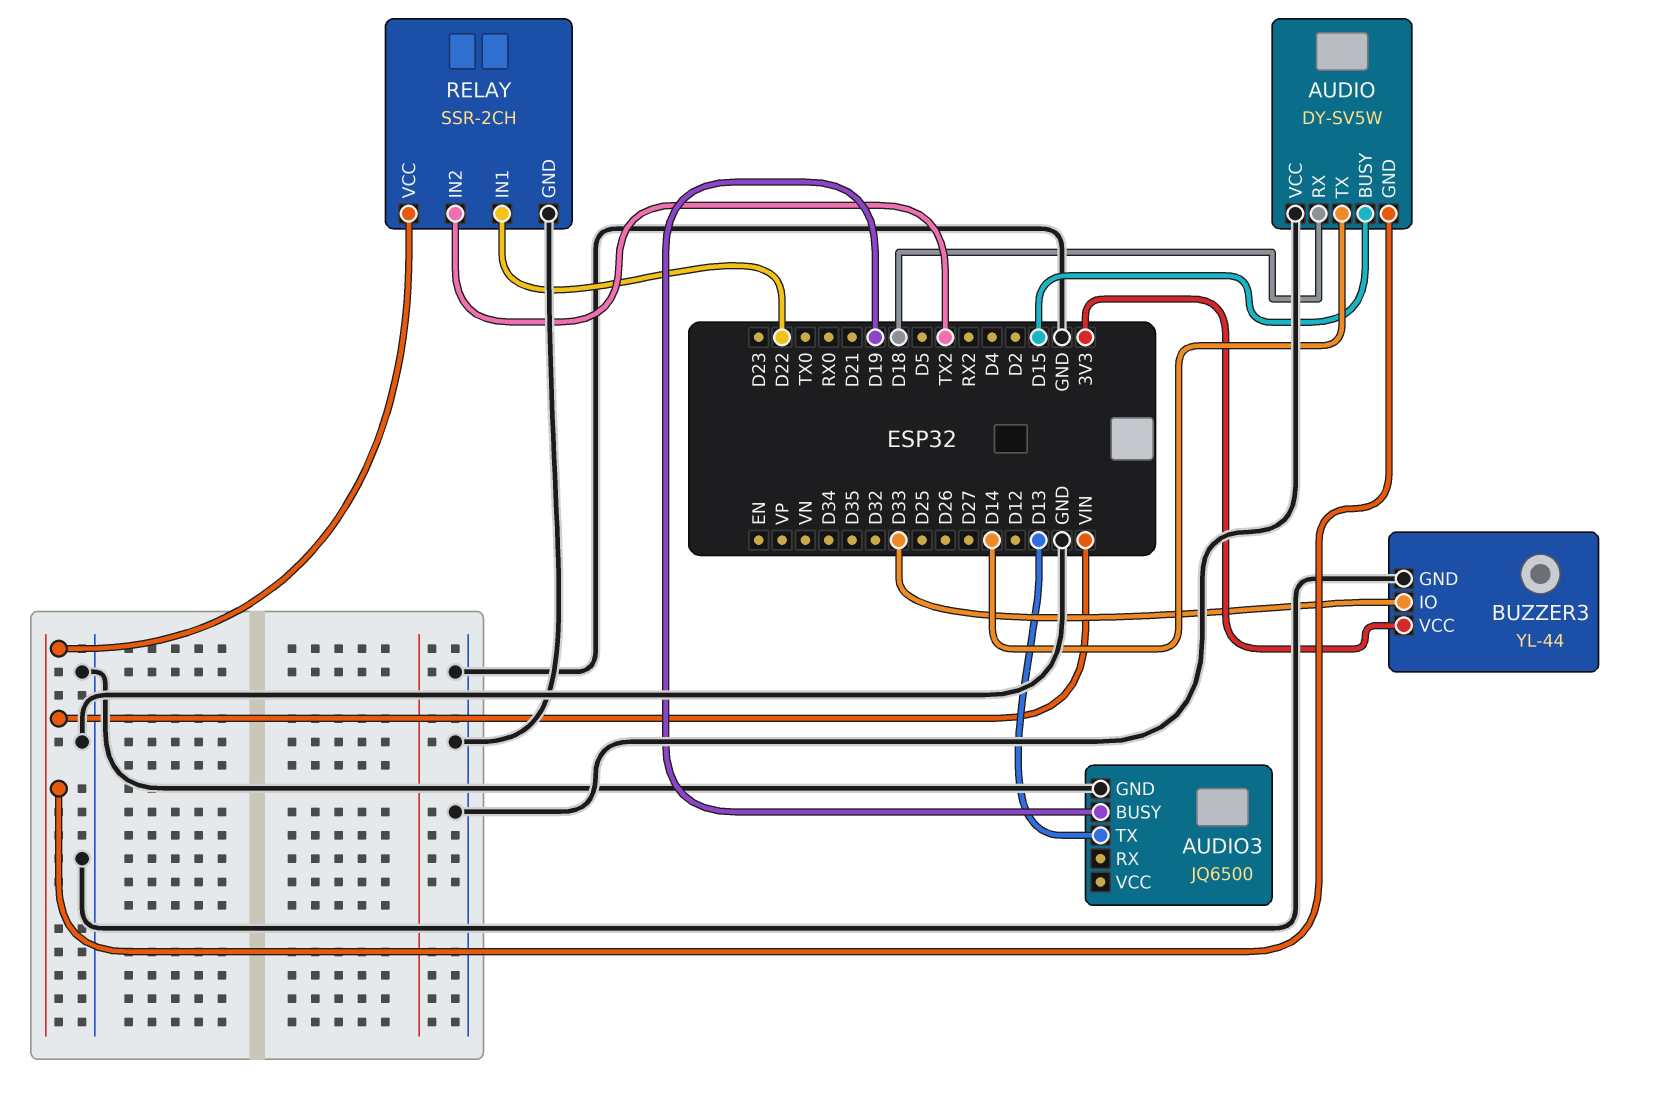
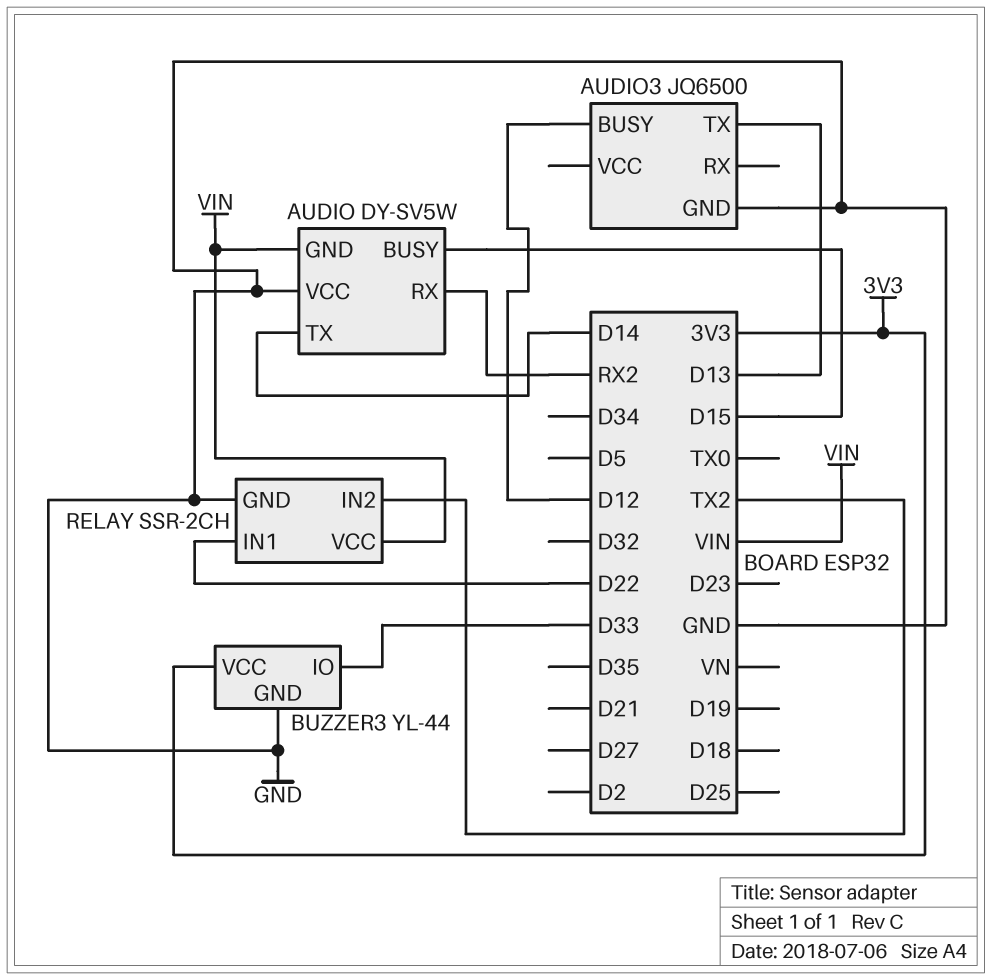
AUDIO pin RX: D18 -> RX2
AUDIO3 pin BUSY: D19 -> D12

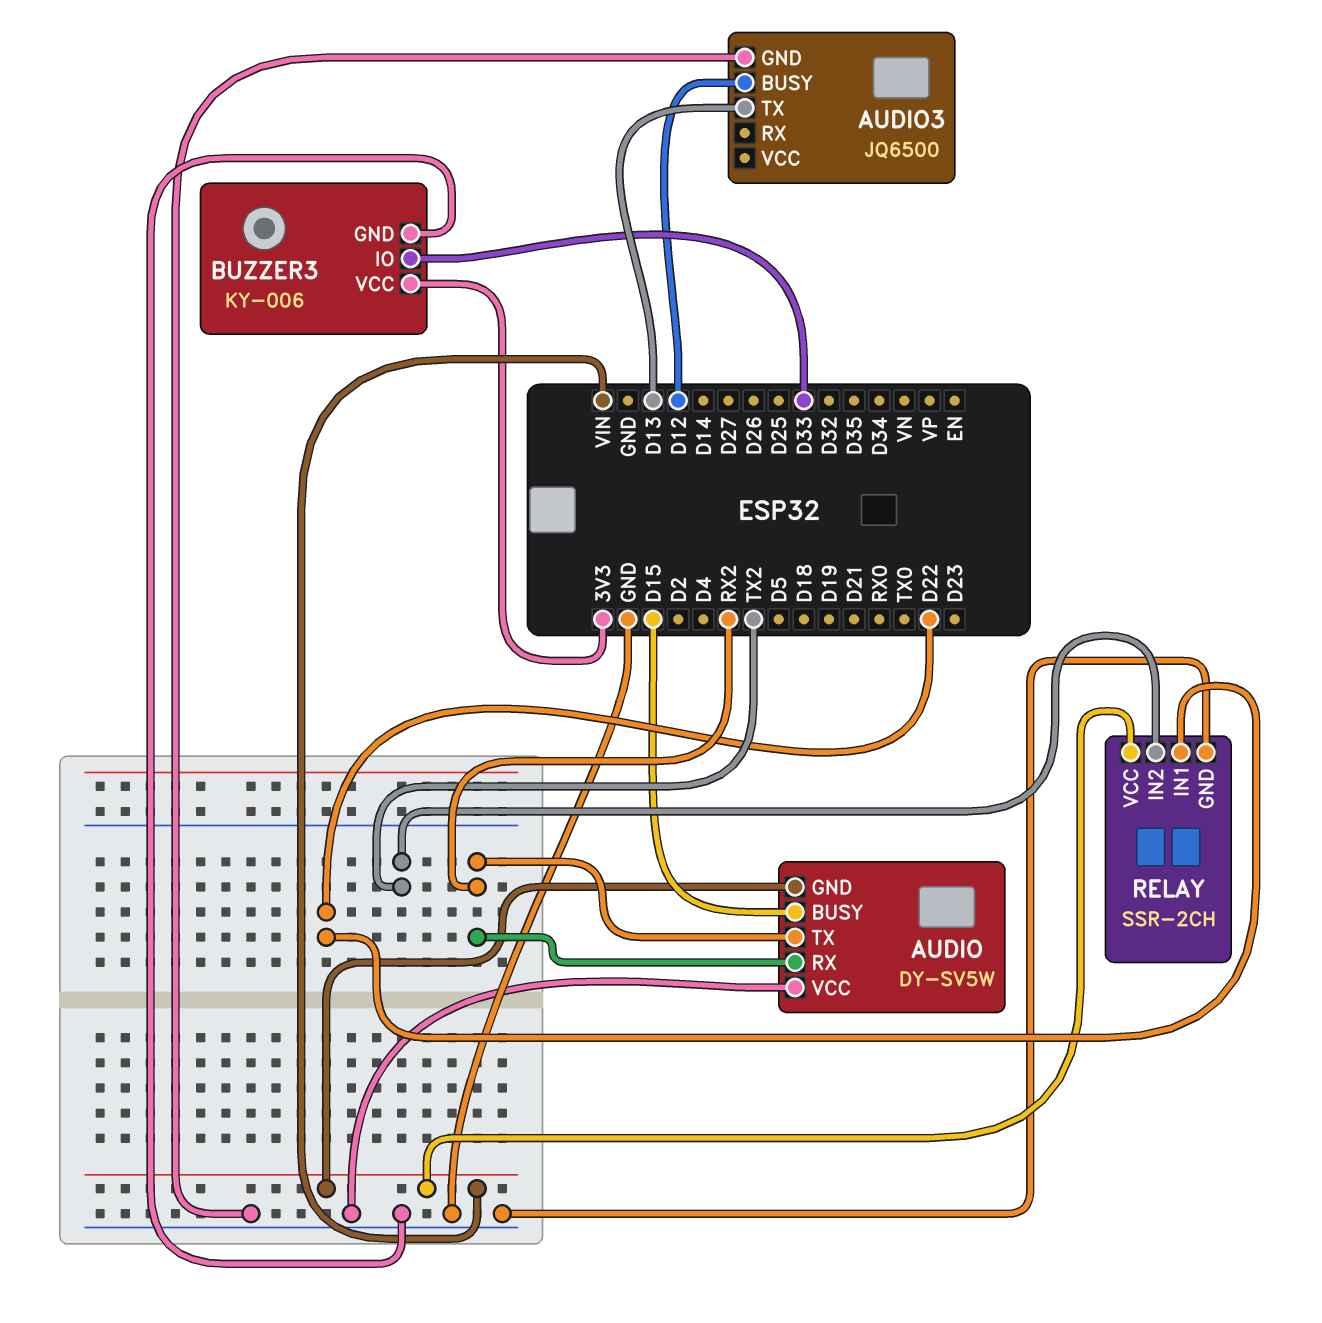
AUDIO pin TX: D14 -> RX2
BUZZER3: YL-44 -> KY-006

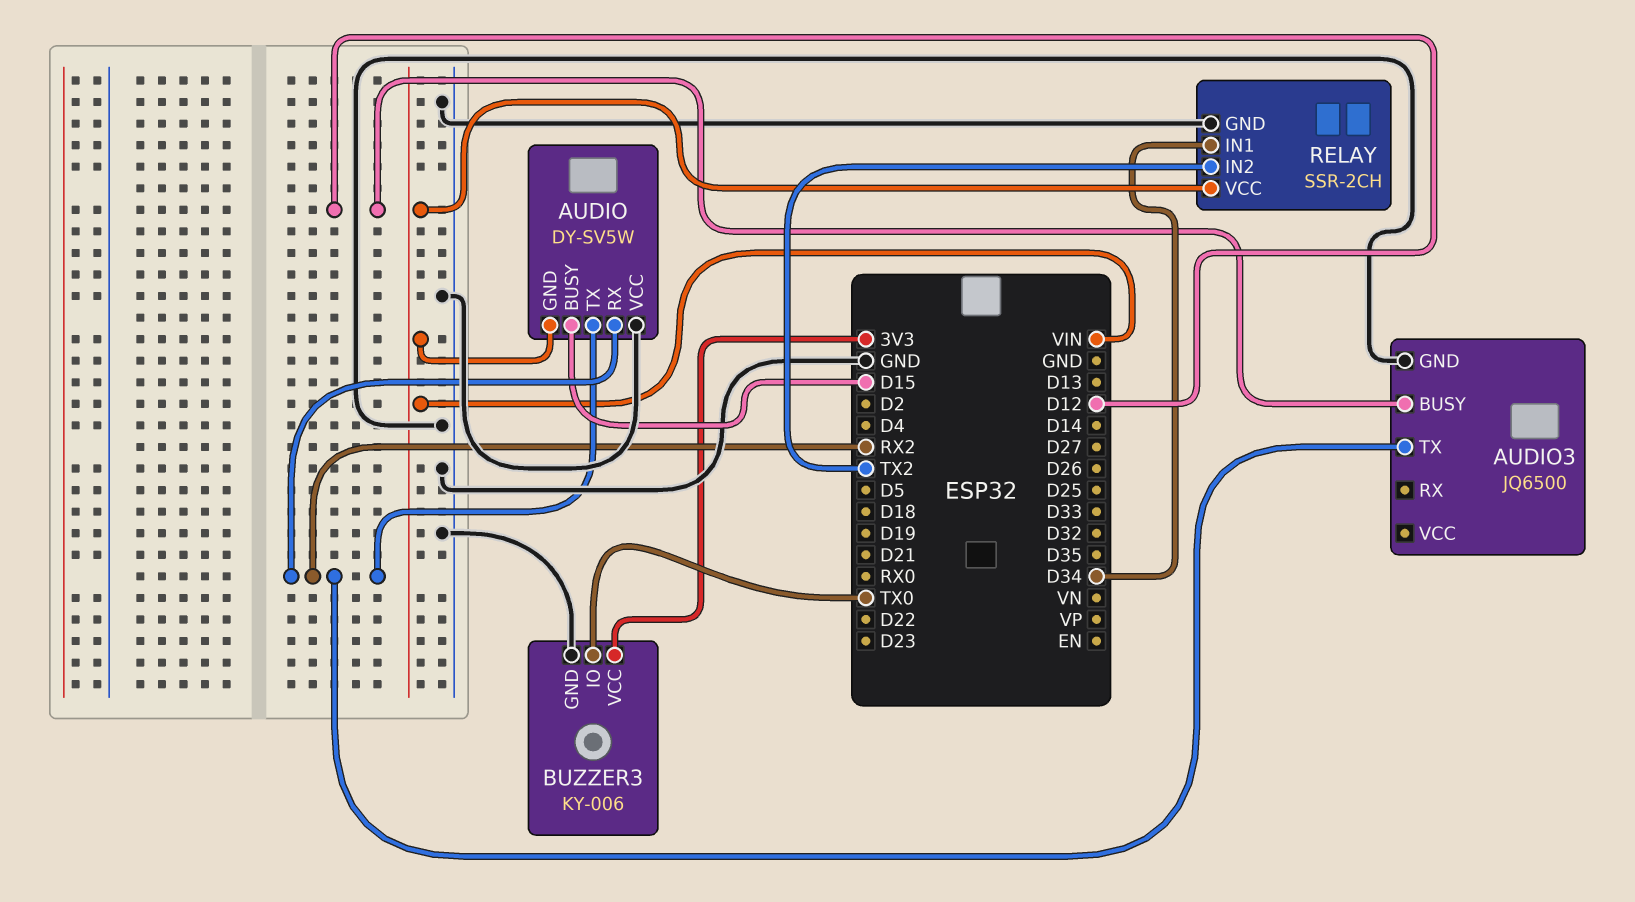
AUDIO3 pin TX: D13 -> RX2
BUZZER3 pin IO: D33 -> TX0
RELAY pin IN1: D22 -> D34

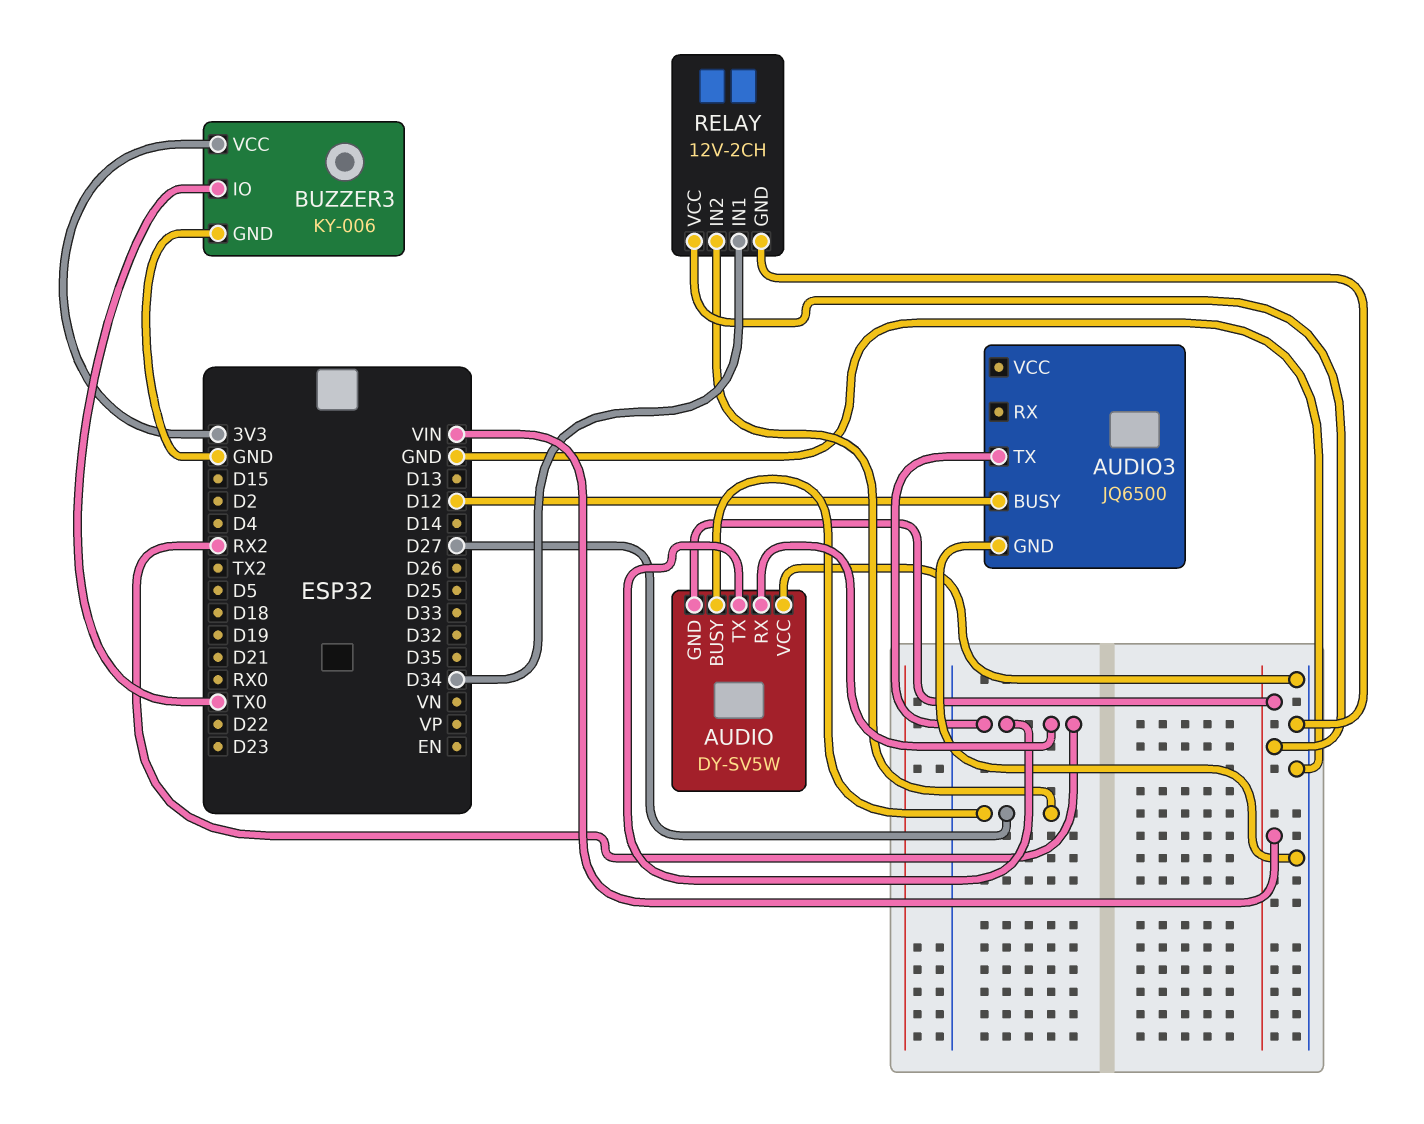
AUDIO pin BUSY: D15 -> D27
RELAY: SSR-2CH -> 12V-2CH
RELAY pin IN2: TX2 -> D27

